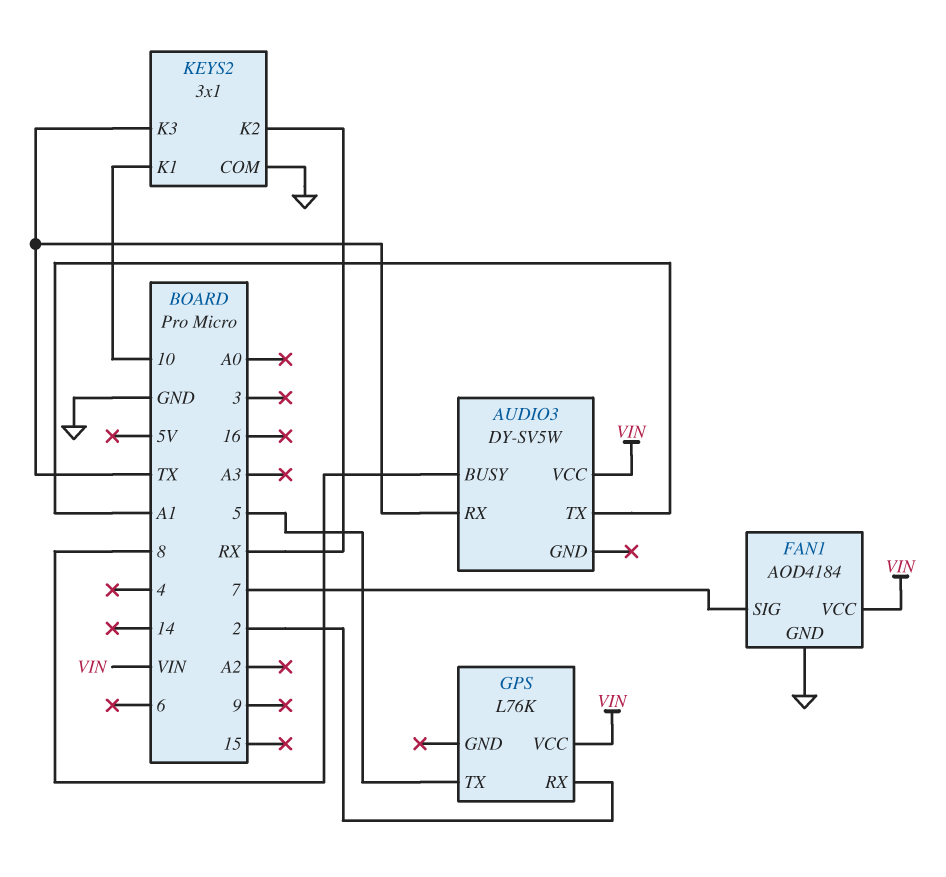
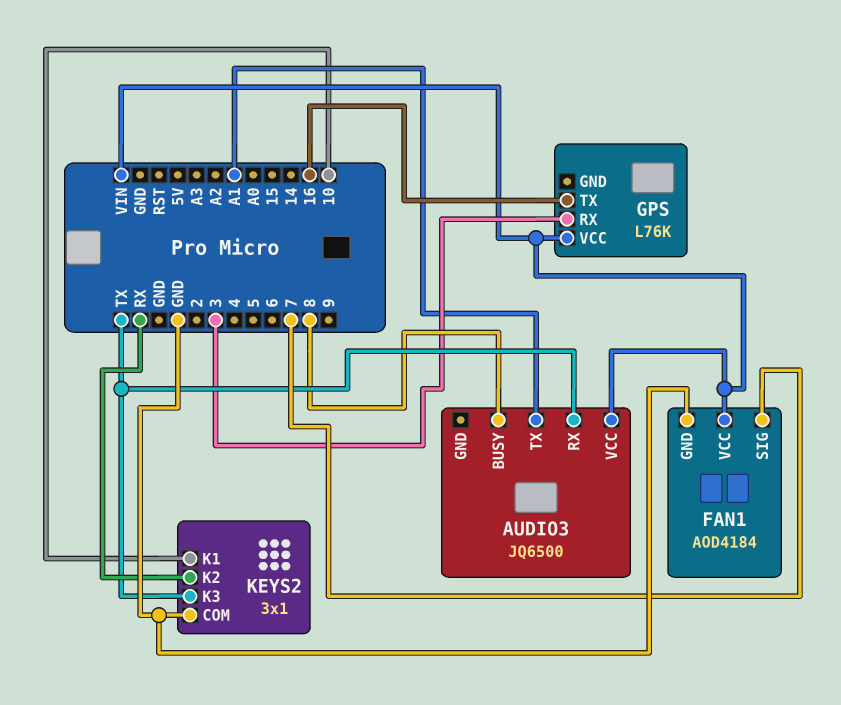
AUDIO3: DY-SV5W -> JQ6500
GPS pin RX: 2 -> 3
GPS pin TX: 5 -> 16

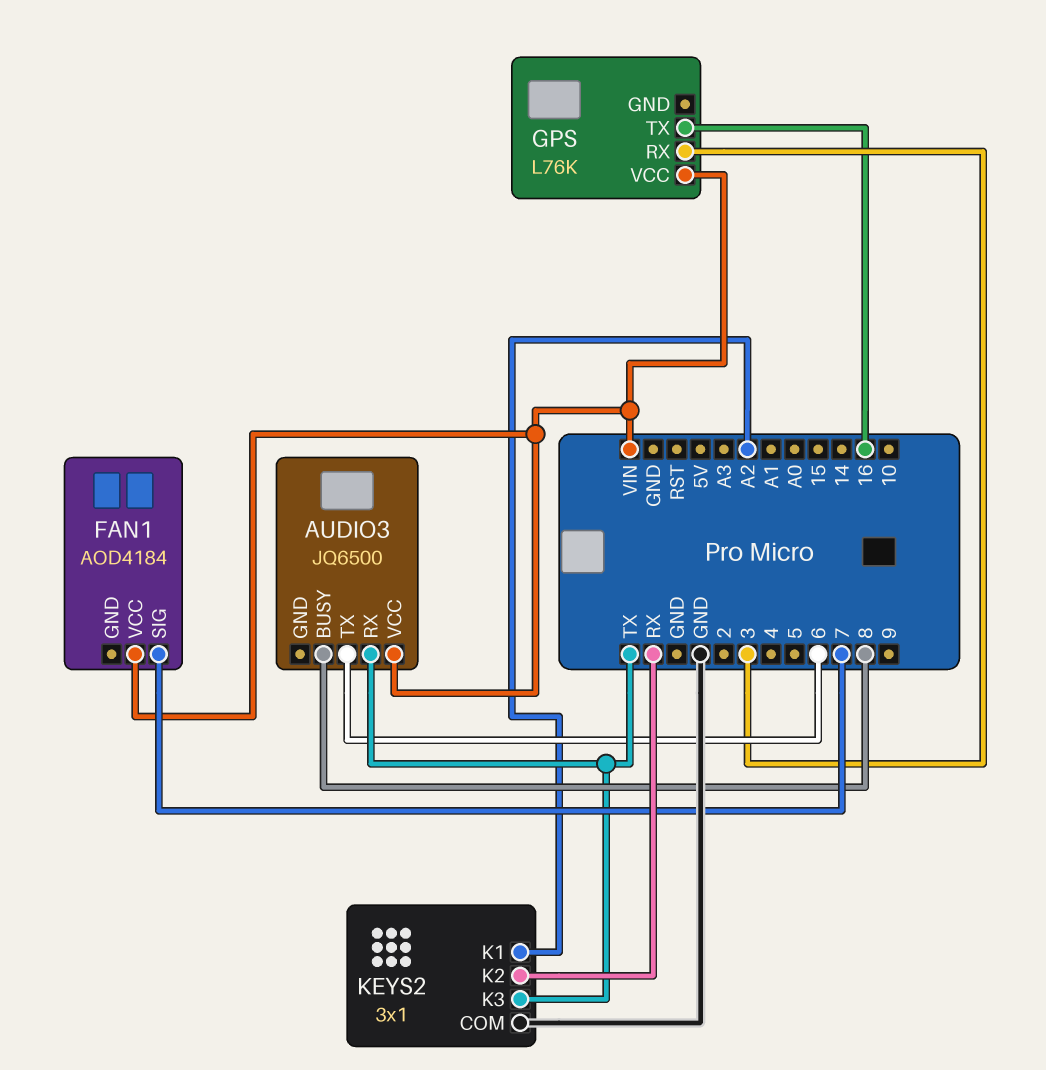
AUDIO3 pin TX: A1 -> 6
FAN1 pin GND: GND -> none
KEYS2 pin K1: 10 -> A2

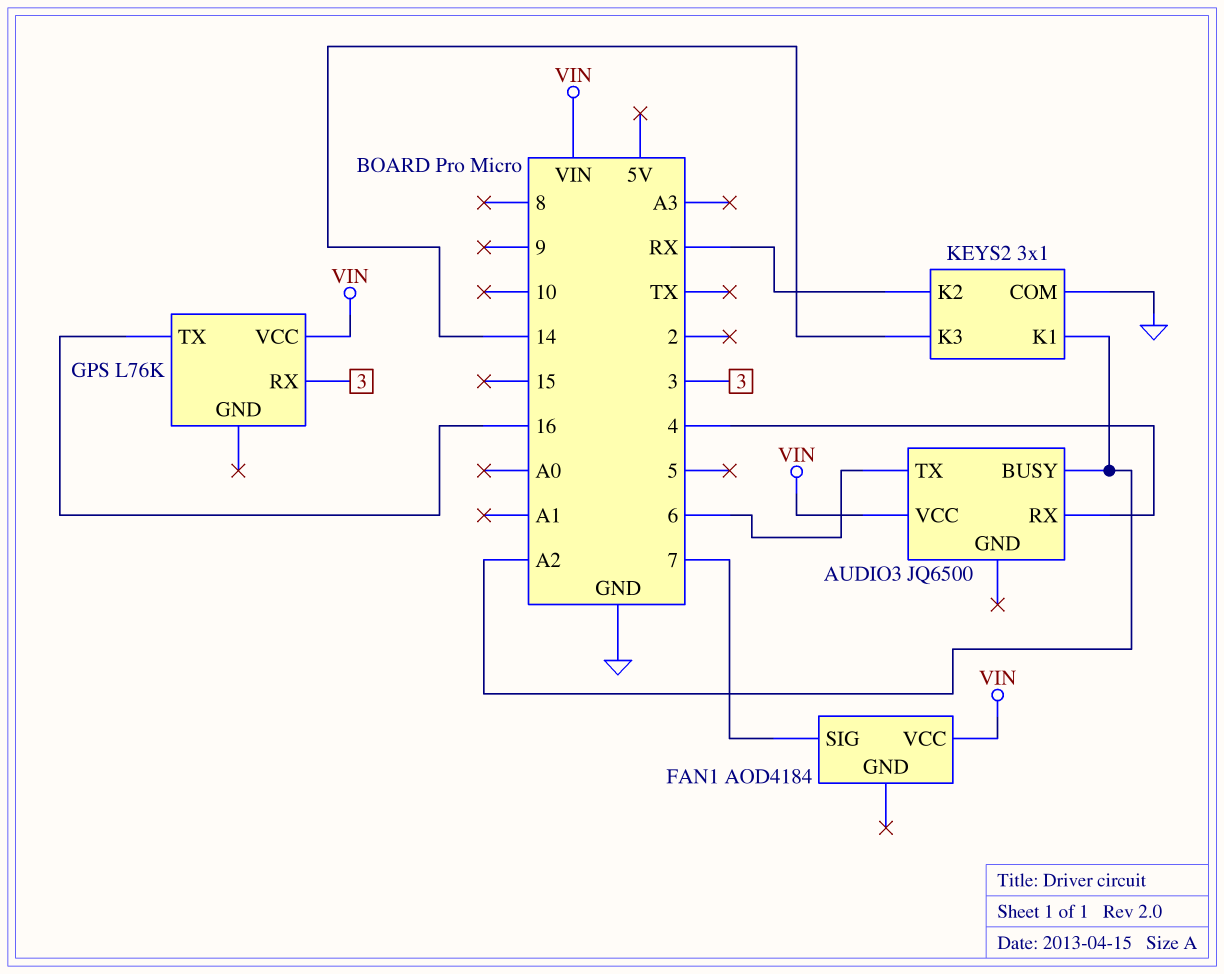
AUDIO3 pin BUSY: 8 -> A2
AUDIO3 pin RX: TX -> 4
KEYS2 pin K3: TX -> 14

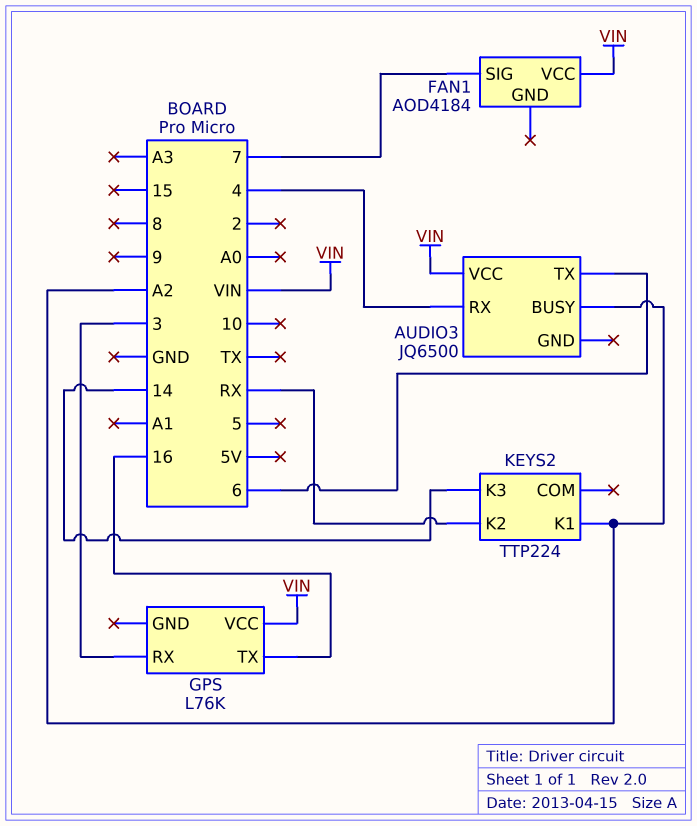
KEYS2: 3x1 -> TTP224
KEYS2 pin COM: GND -> none

